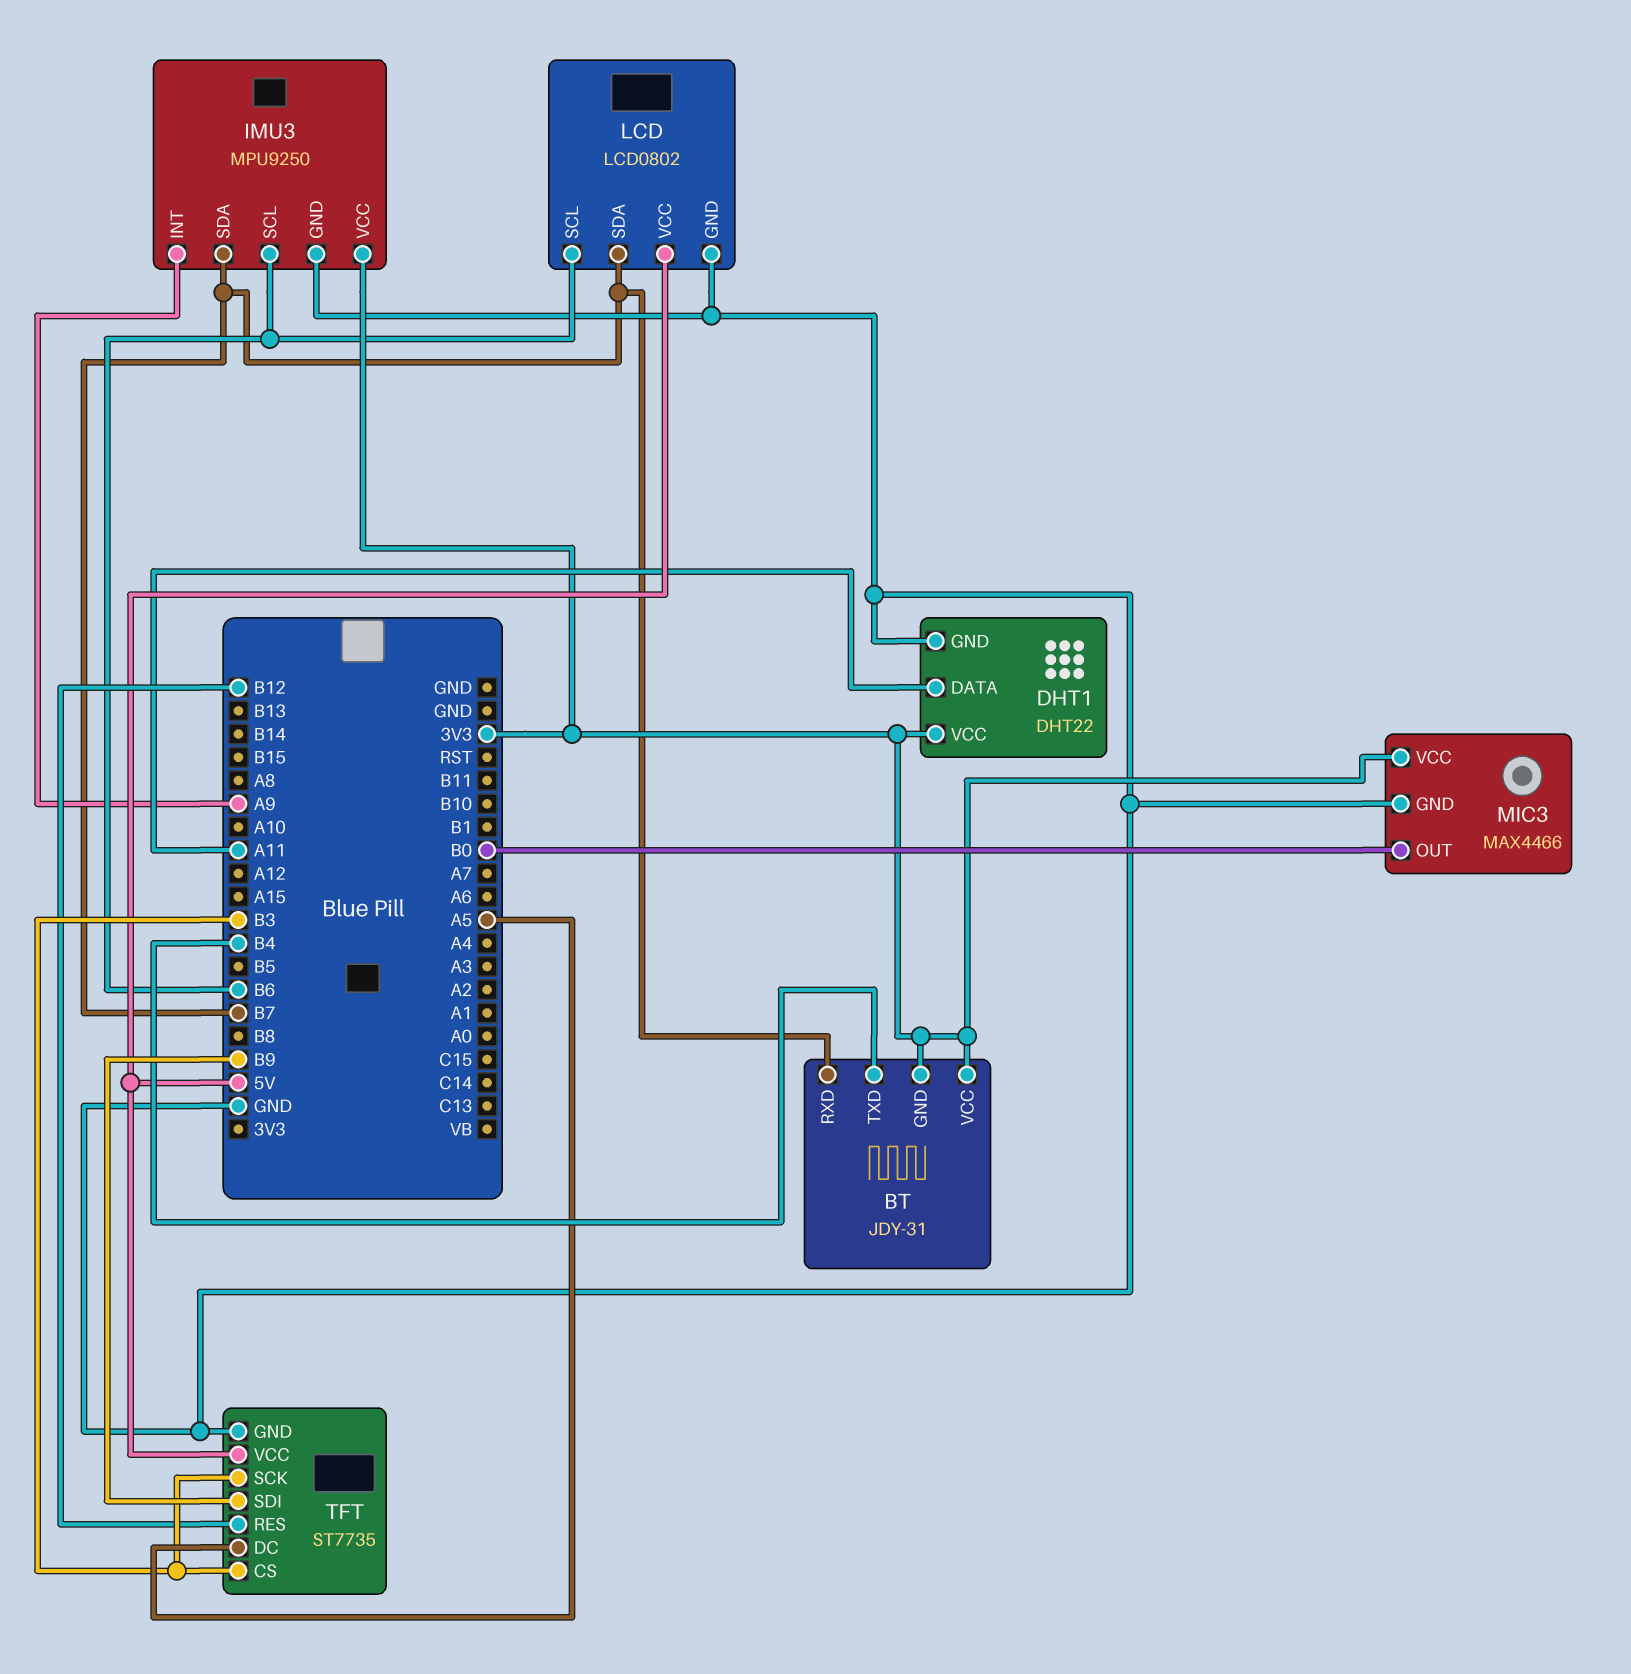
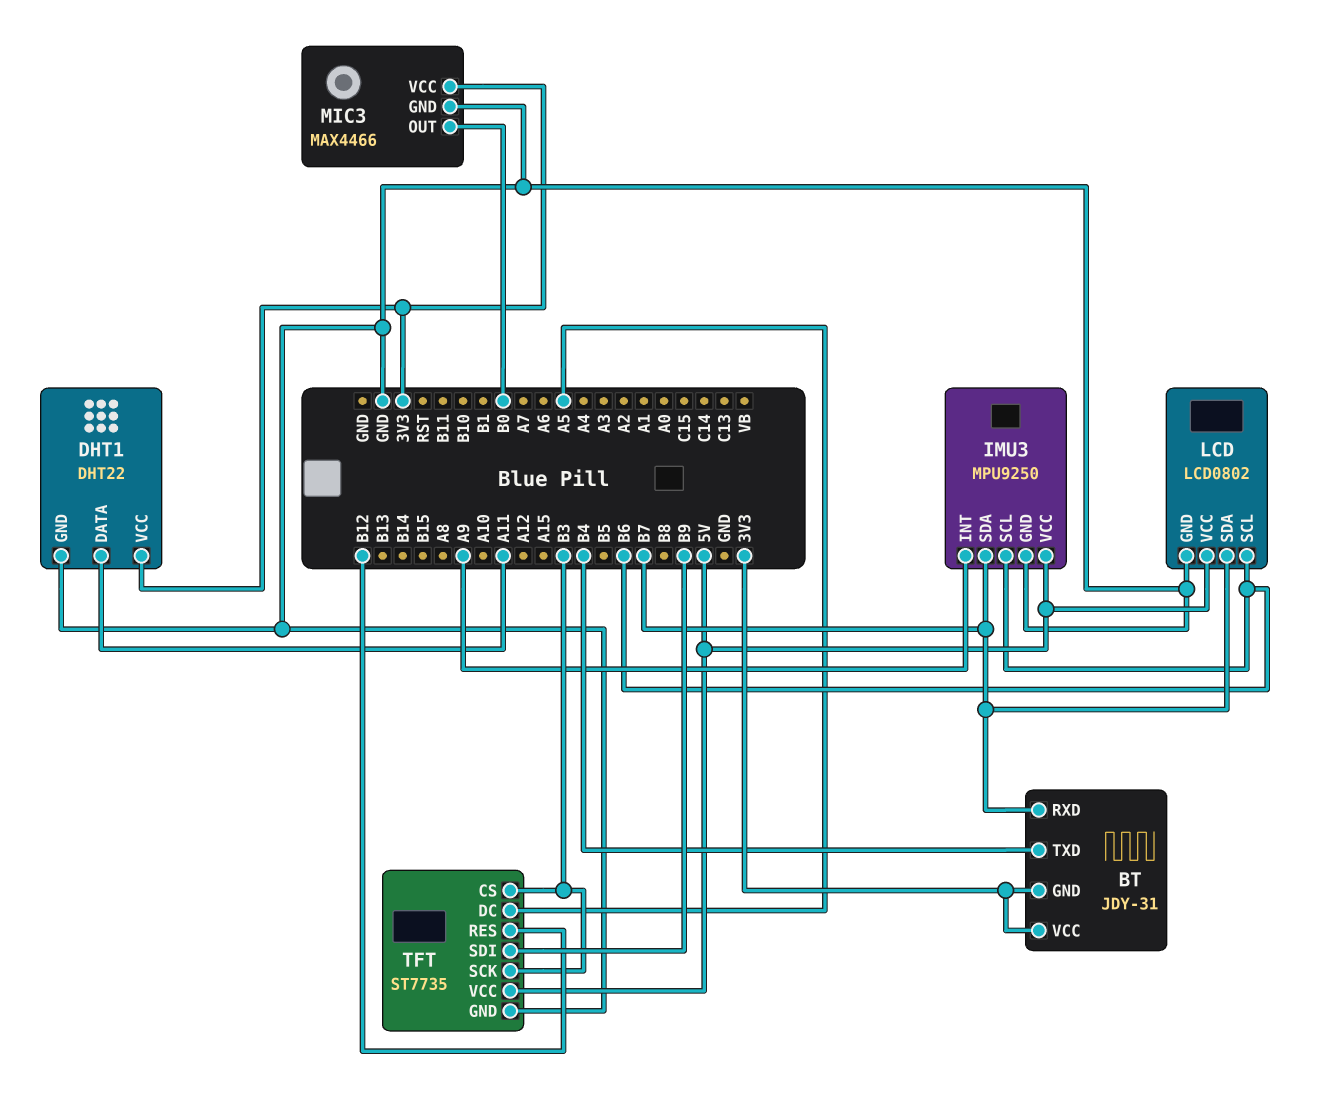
IMU3 pin VCC: 3V3 -> 5V

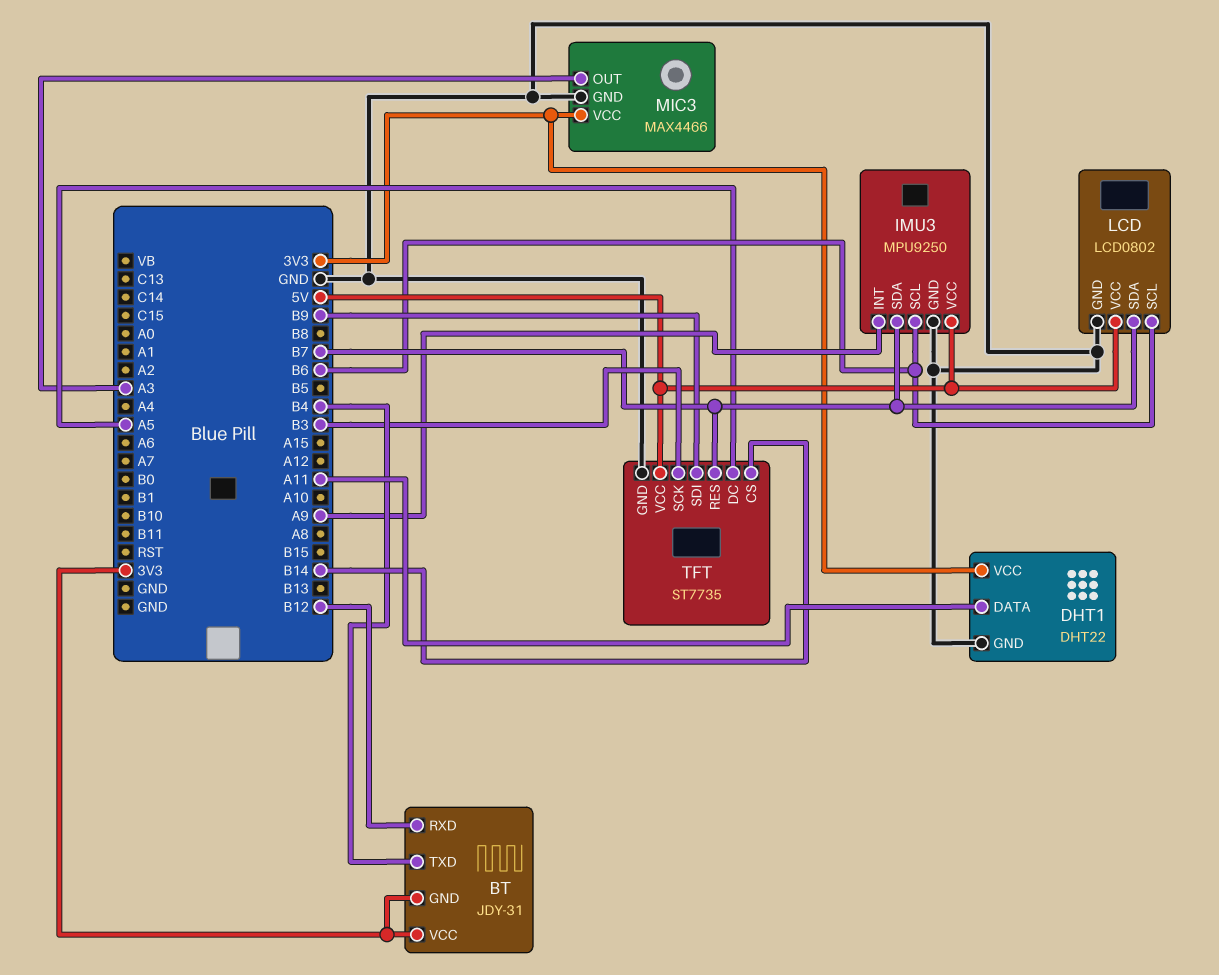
BT pin RXD: B7 -> B12
MIC3 pin OUT: B0 -> A3
TFT pin CS: B3 -> B14
TFT pin RES: B12 -> B7

